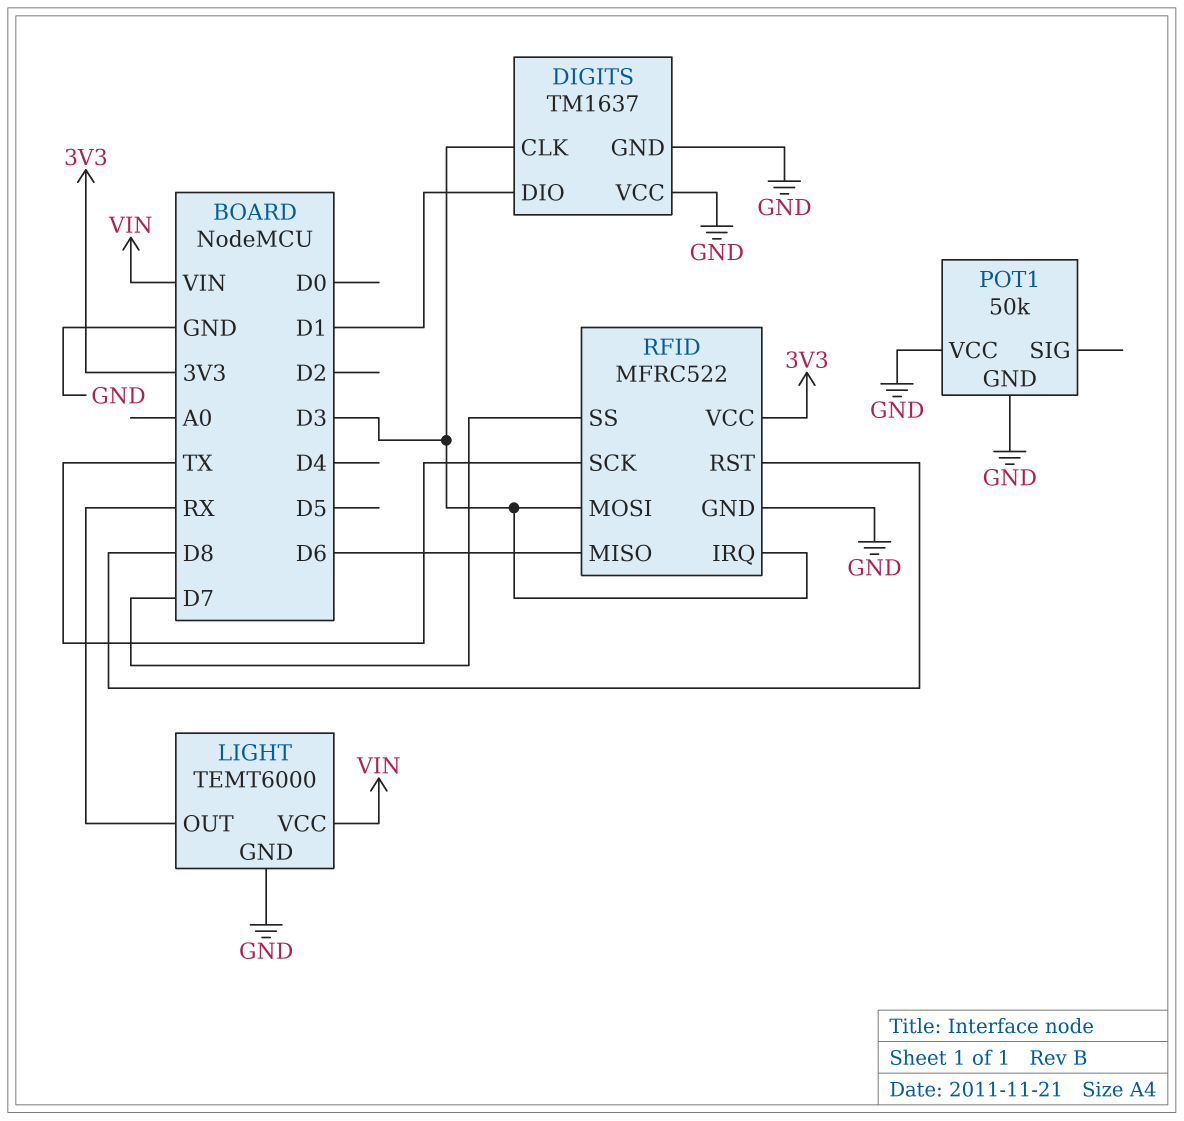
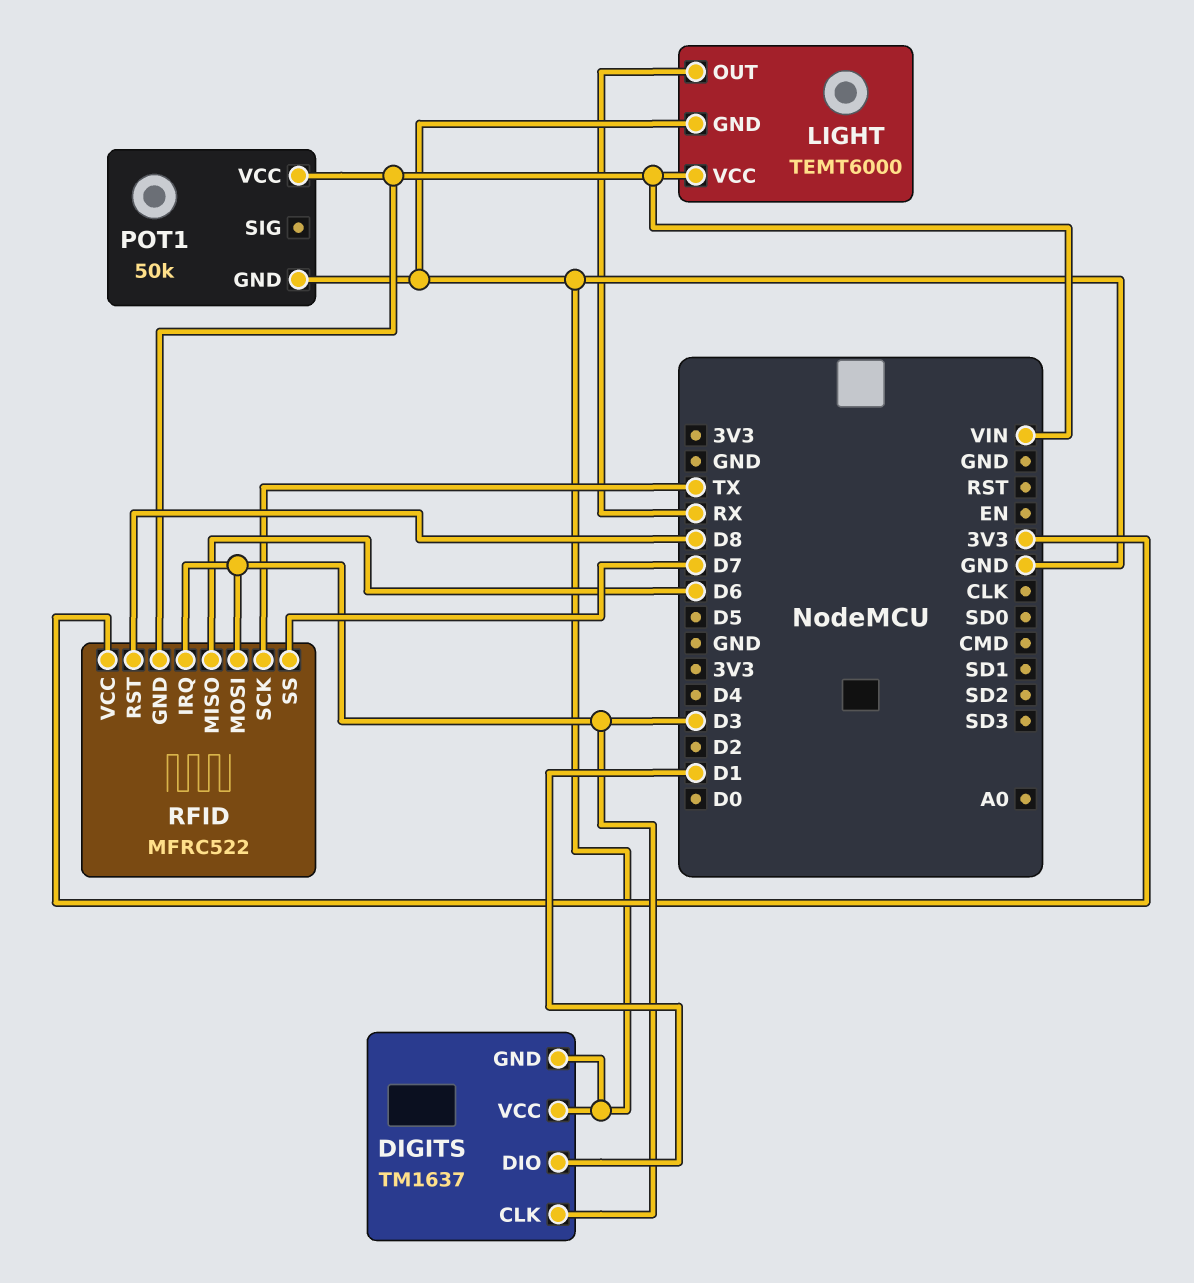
POT1 pin VCC: GND -> VIN
RFID pin GND: GND -> VIN

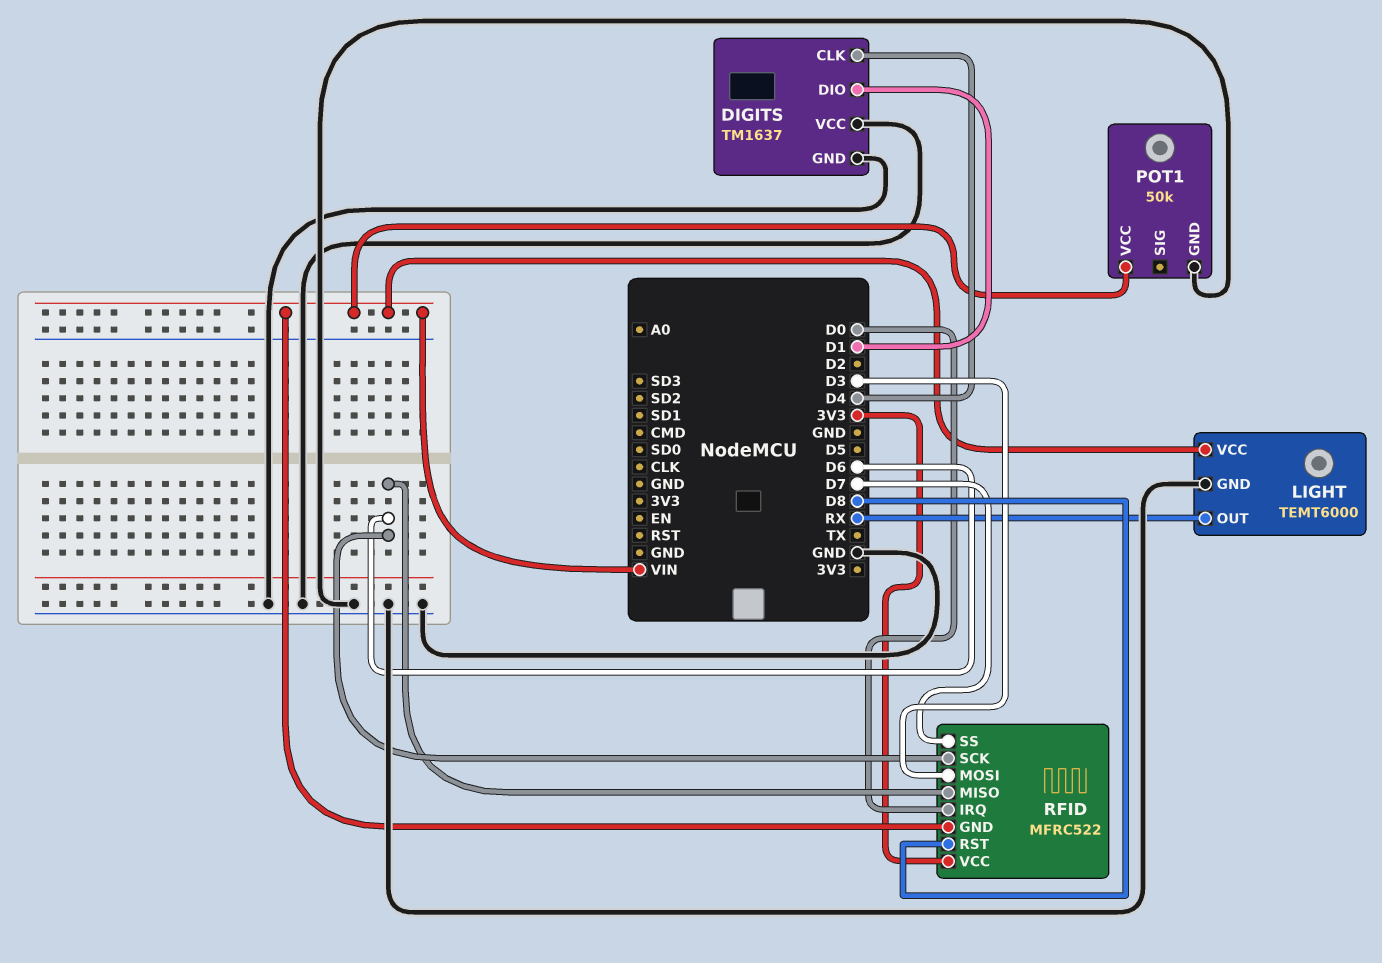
DIGITS pin CLK: D3 -> D4
RFID pin IRQ: D3 -> D0
RFID pin SCK: TX -> D6

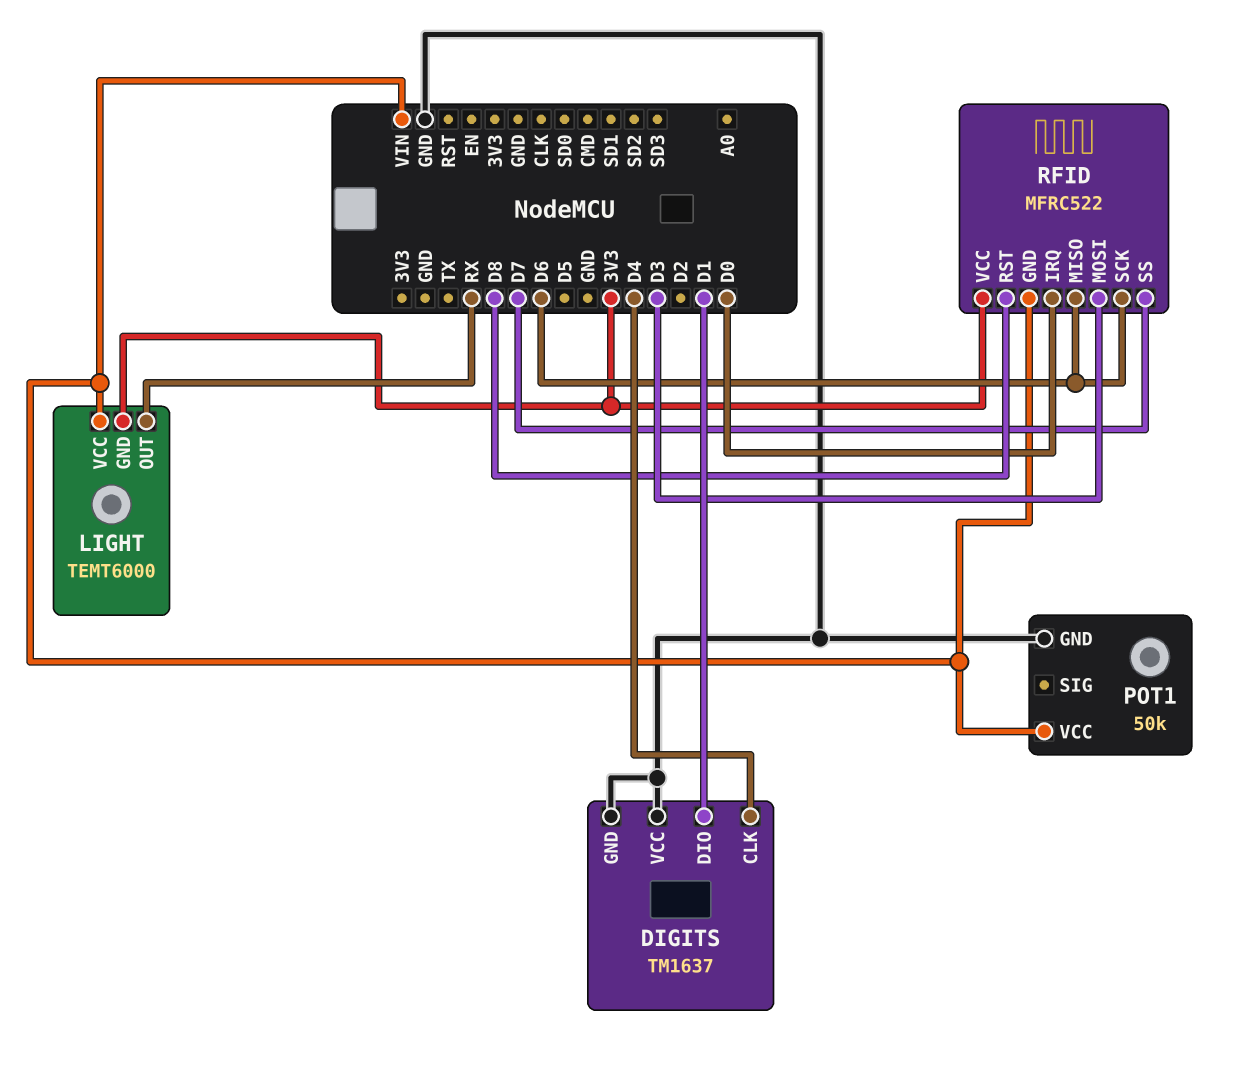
LIGHT pin GND: GND -> 3V3

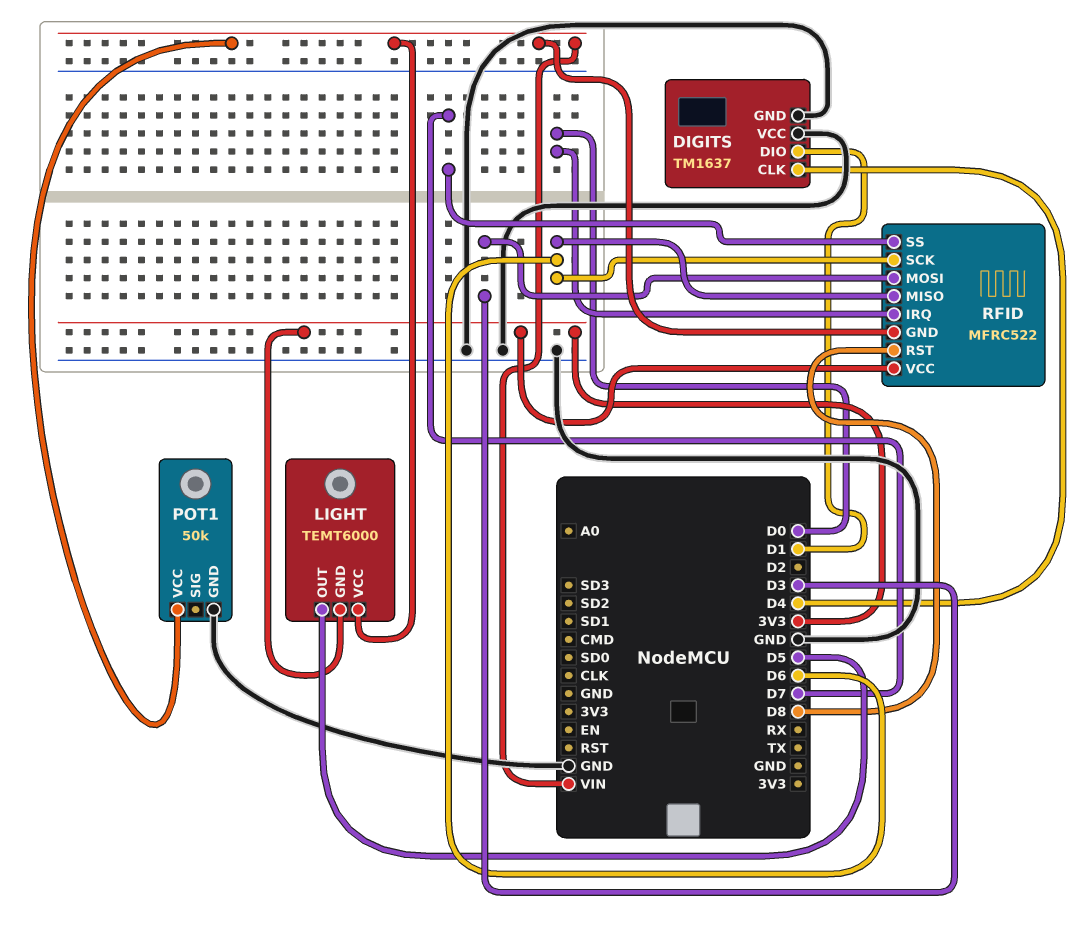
LIGHT pin OUT: RX -> D5

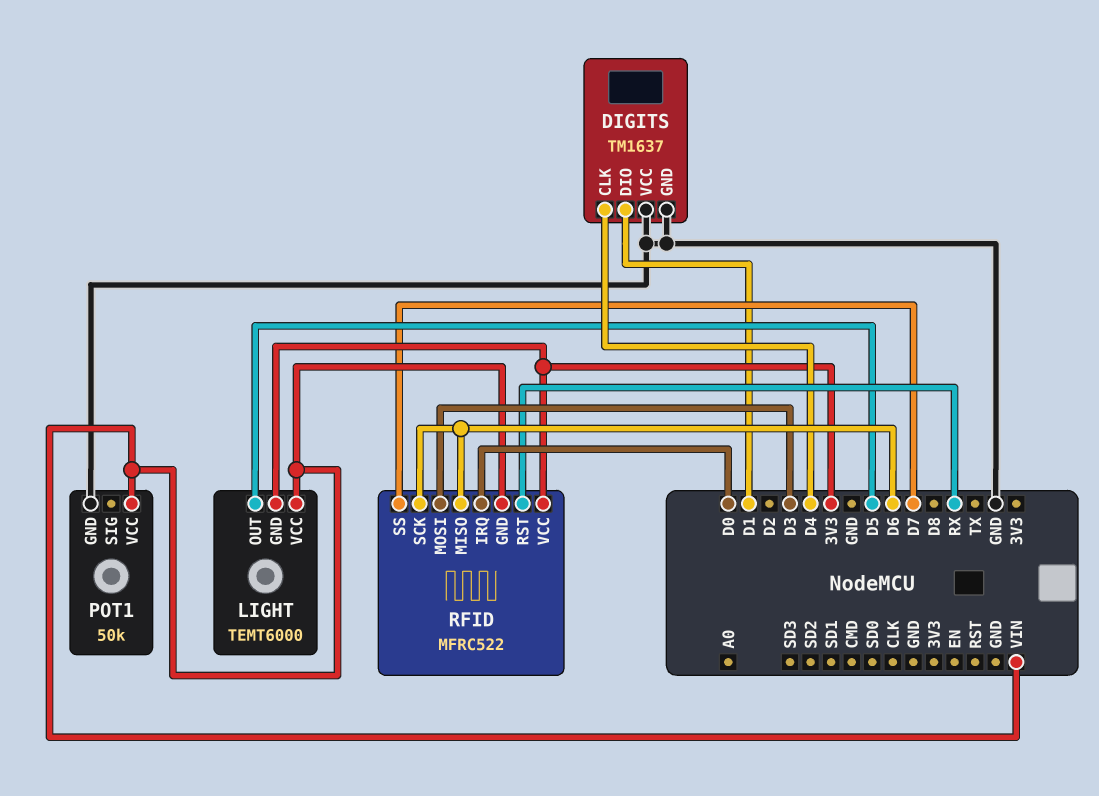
RFID pin RST: D8 -> RX

